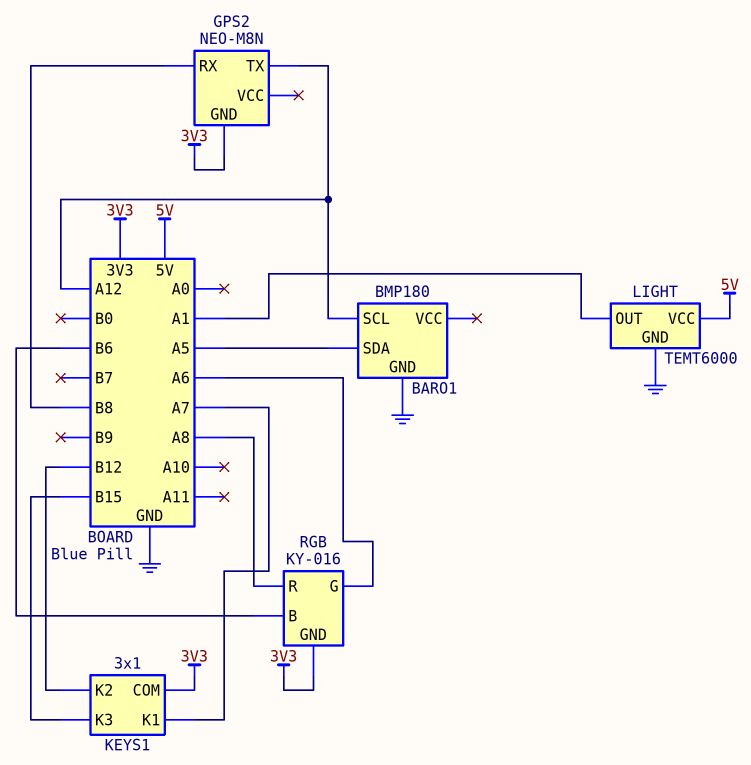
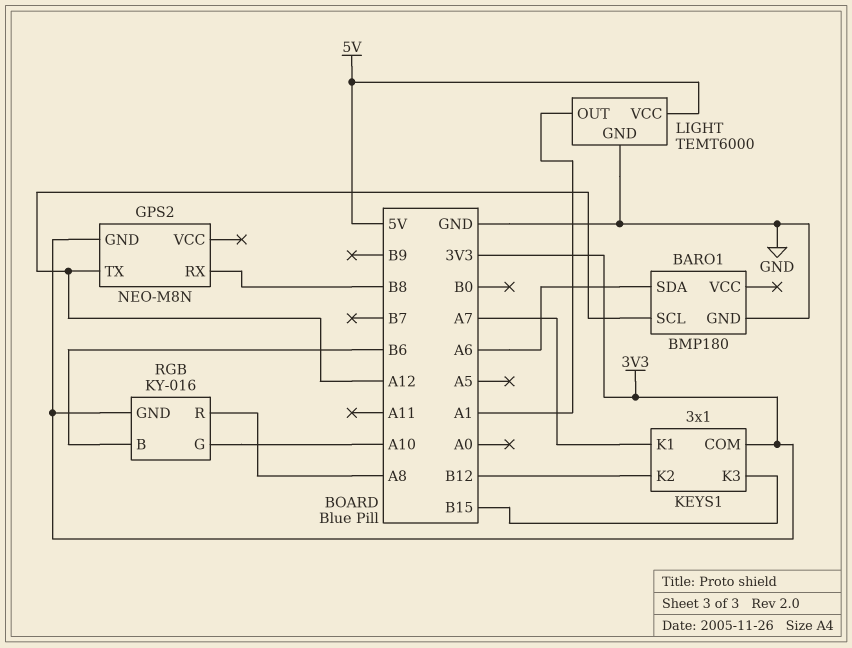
BARO1 pin SDA: A5 -> A6
RGB pin G: A6 -> A10

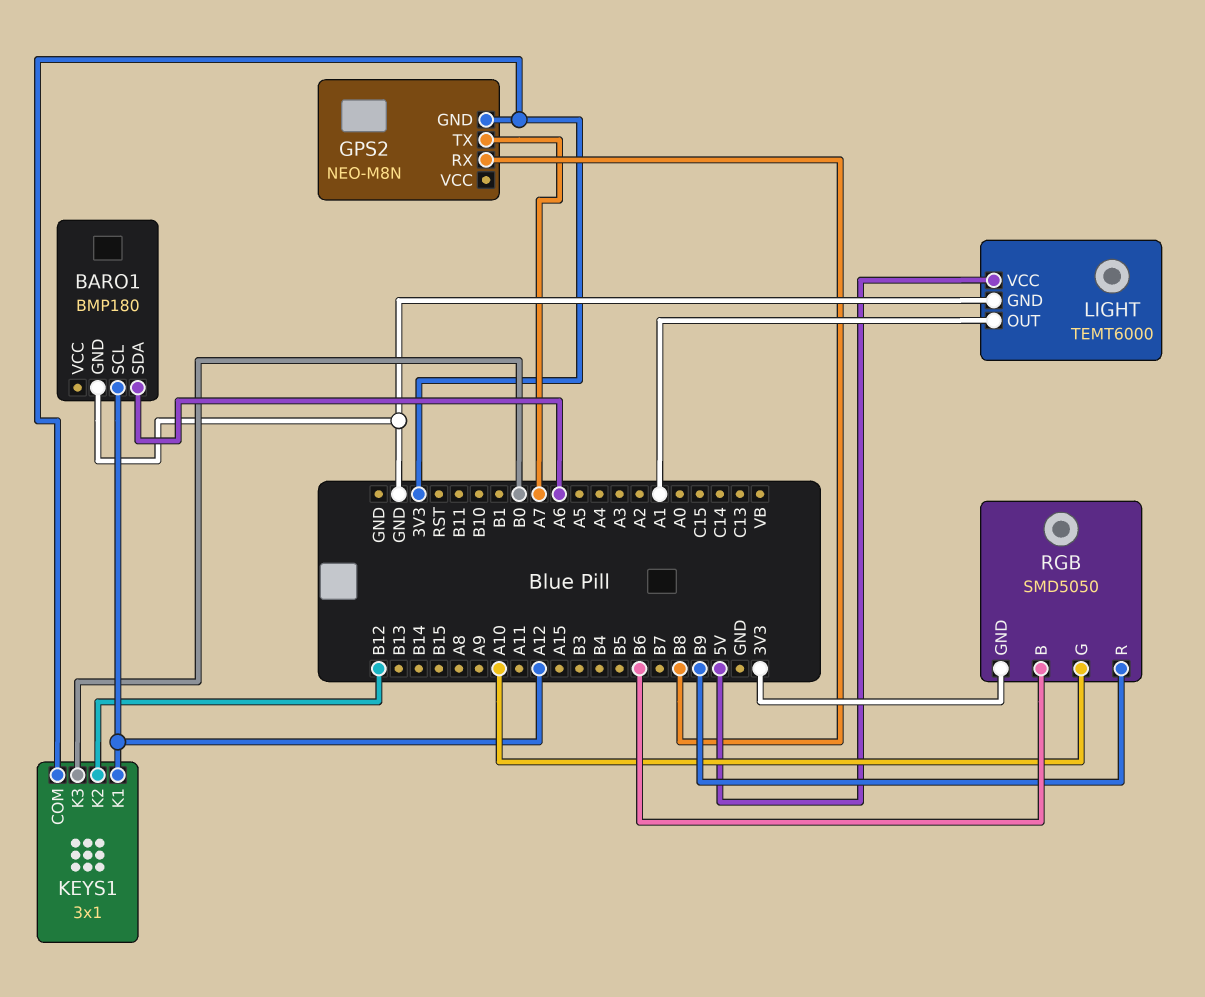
GPS2 pin TX: A12 -> A7
KEYS1 pin K1: A7 -> A12
KEYS1 pin K3: B15 -> B0
RGB: KY-016 -> SMD5050
RGB pin R: A8 -> B9

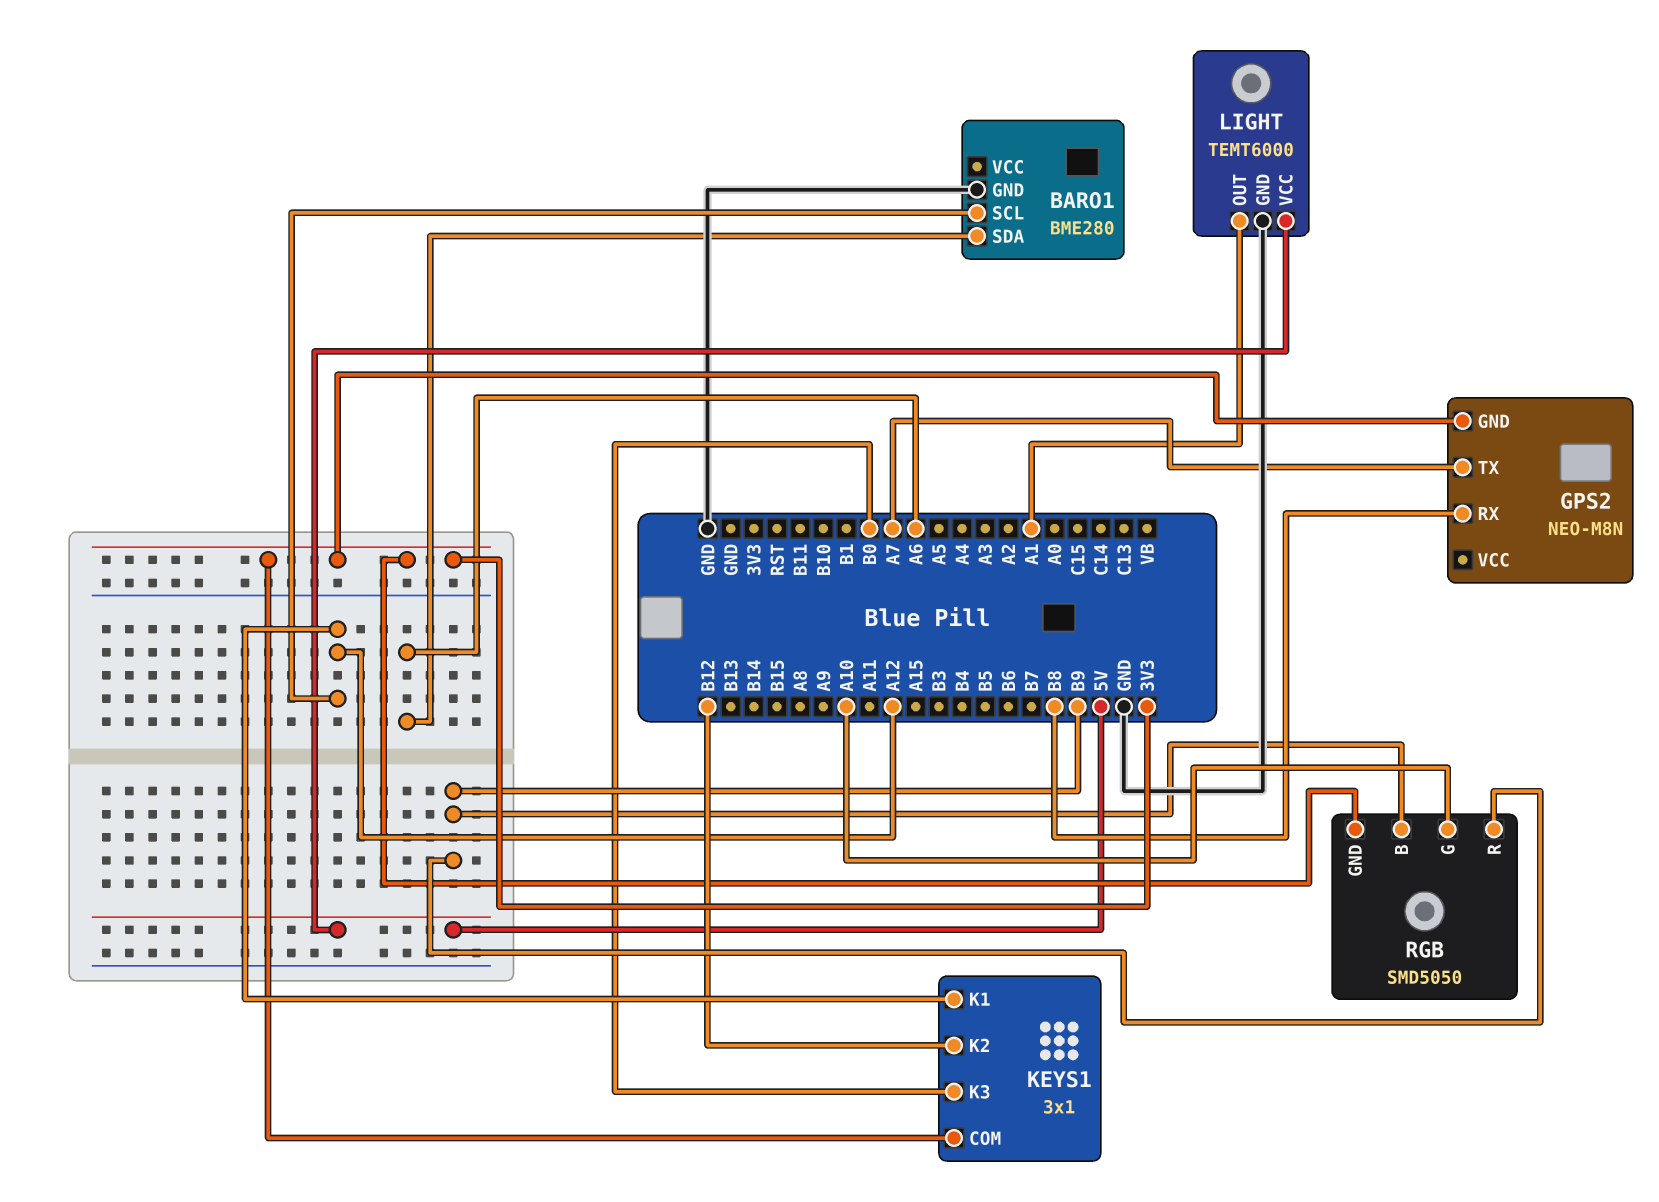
BARO1: BMP180 -> BME280
RGB pin B: B6 -> B9

